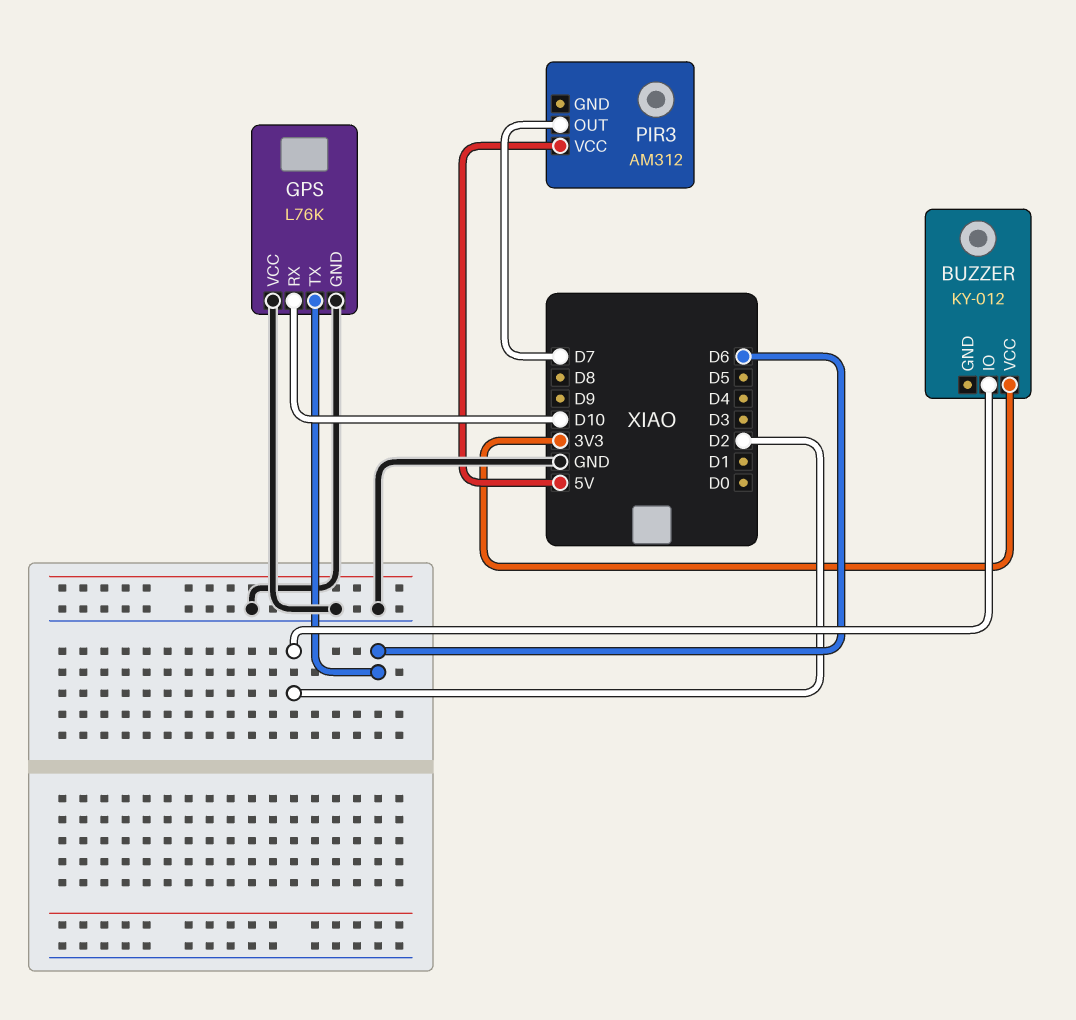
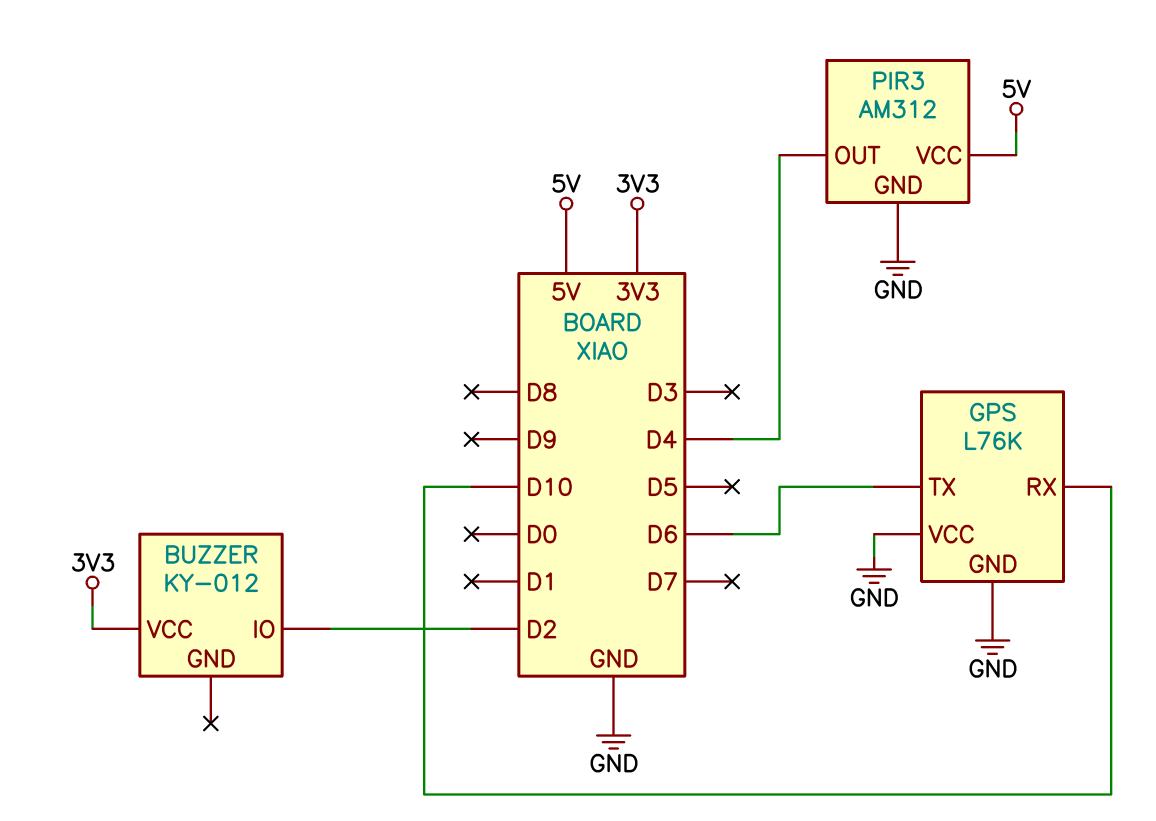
PIR3 pin GND: none -> GND
PIR3 pin OUT: D7 -> D4

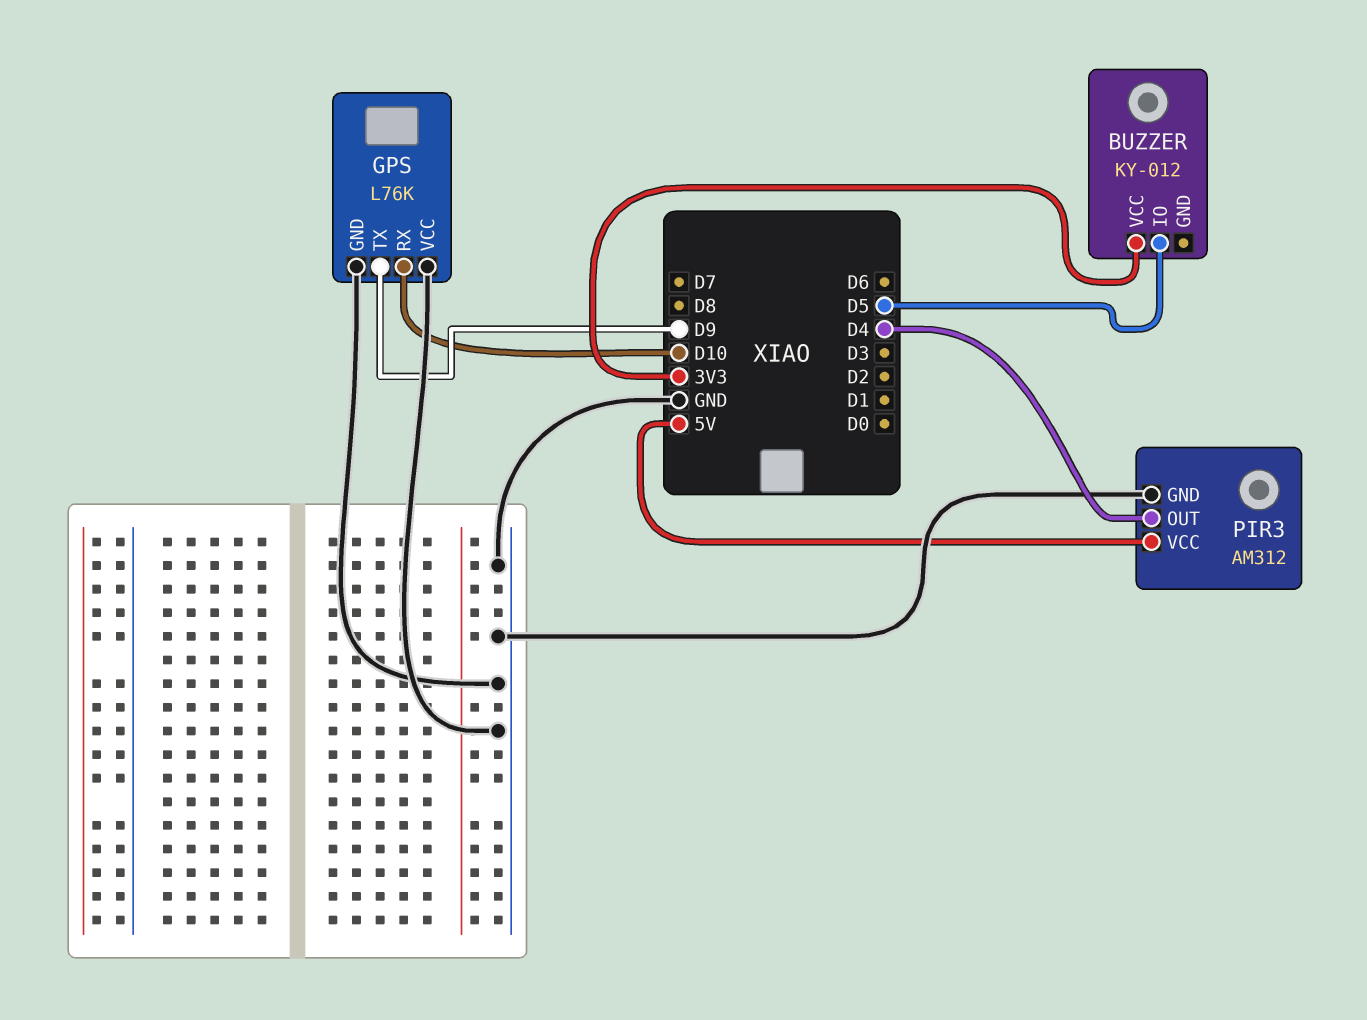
BUZZER pin IO: D2 -> D5
GPS pin TX: D6 -> D9

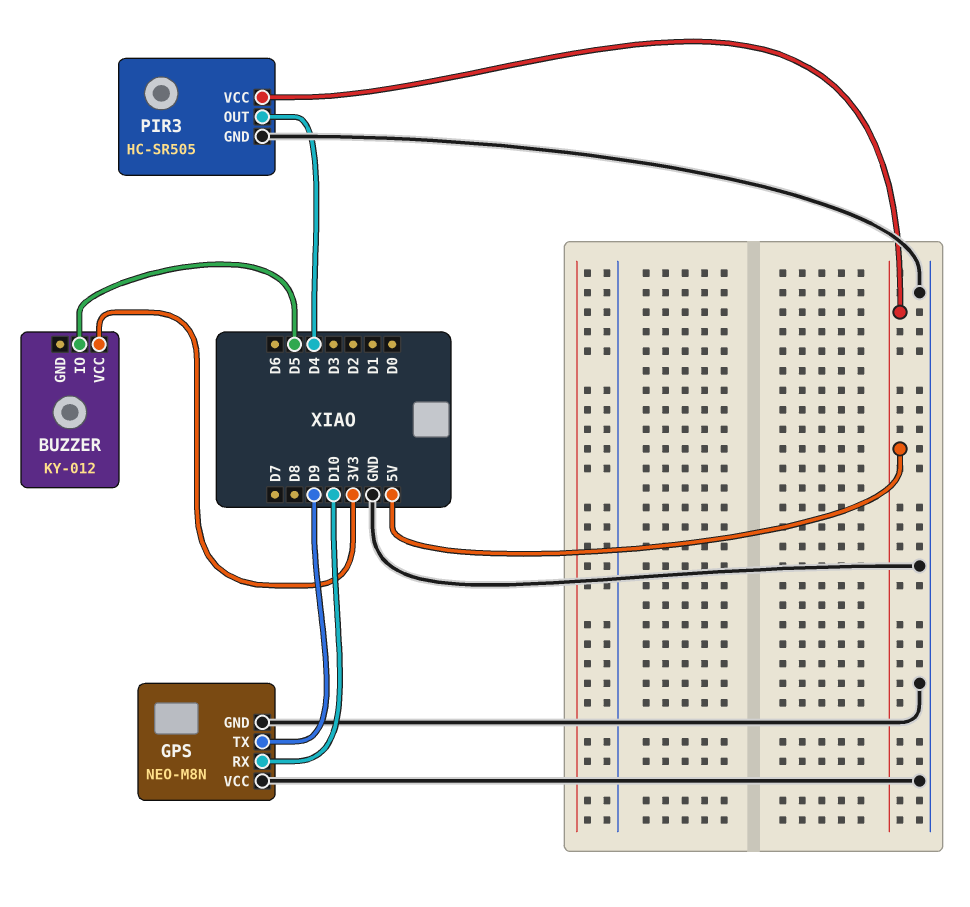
GPS: L76K -> NEO-M8N
PIR3: AM312 -> HC-SR505

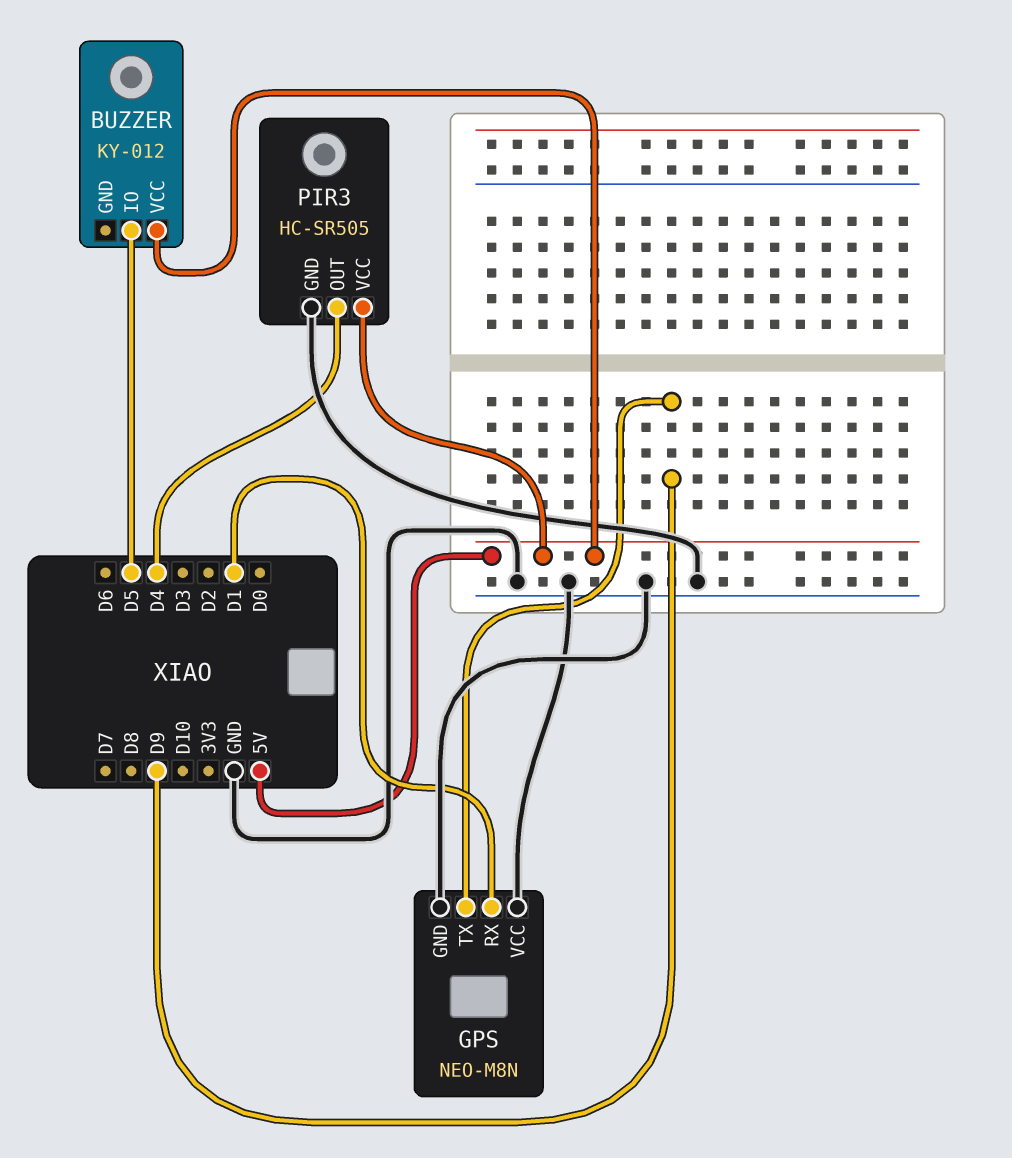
BUZZER pin VCC: 3V3 -> 5V
GPS pin RX: D10 -> D1

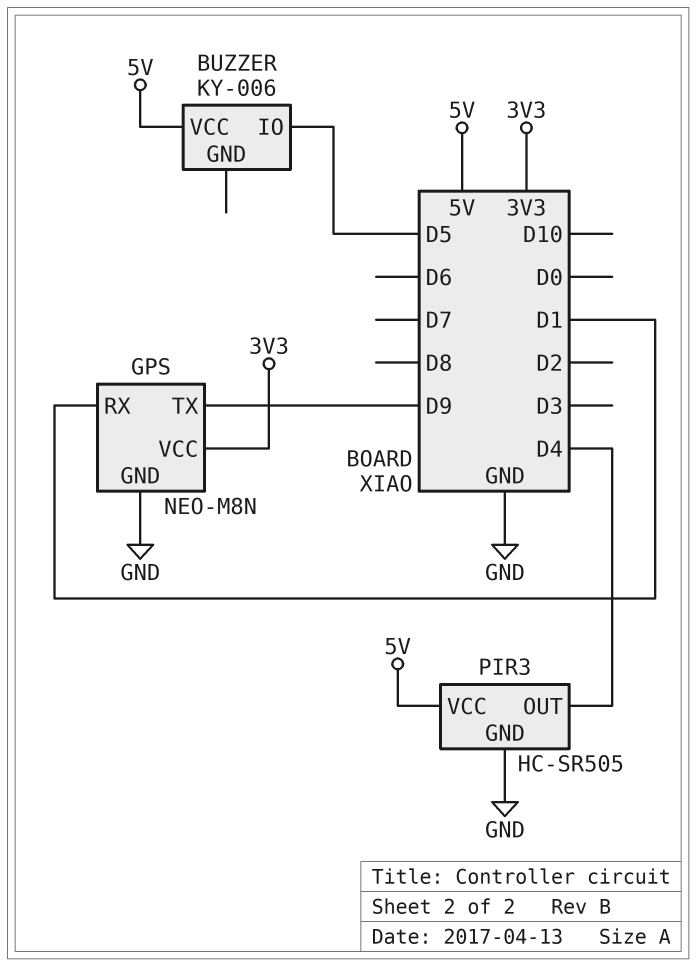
BUZZER: KY-012 -> KY-006
GPS pin VCC: GND -> 3V3

